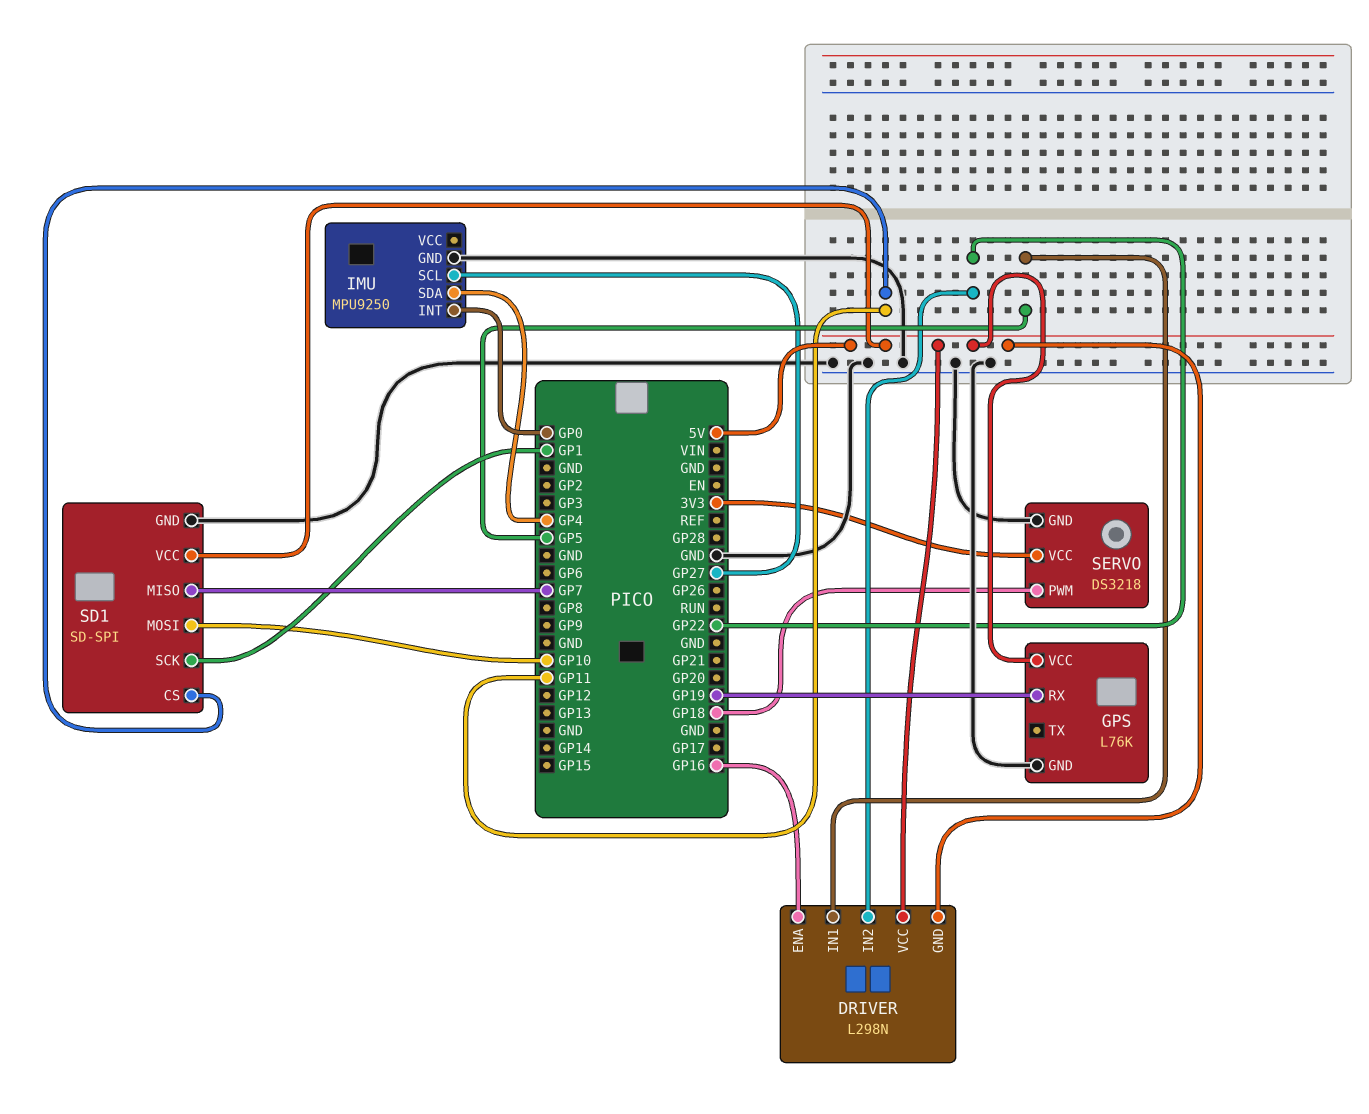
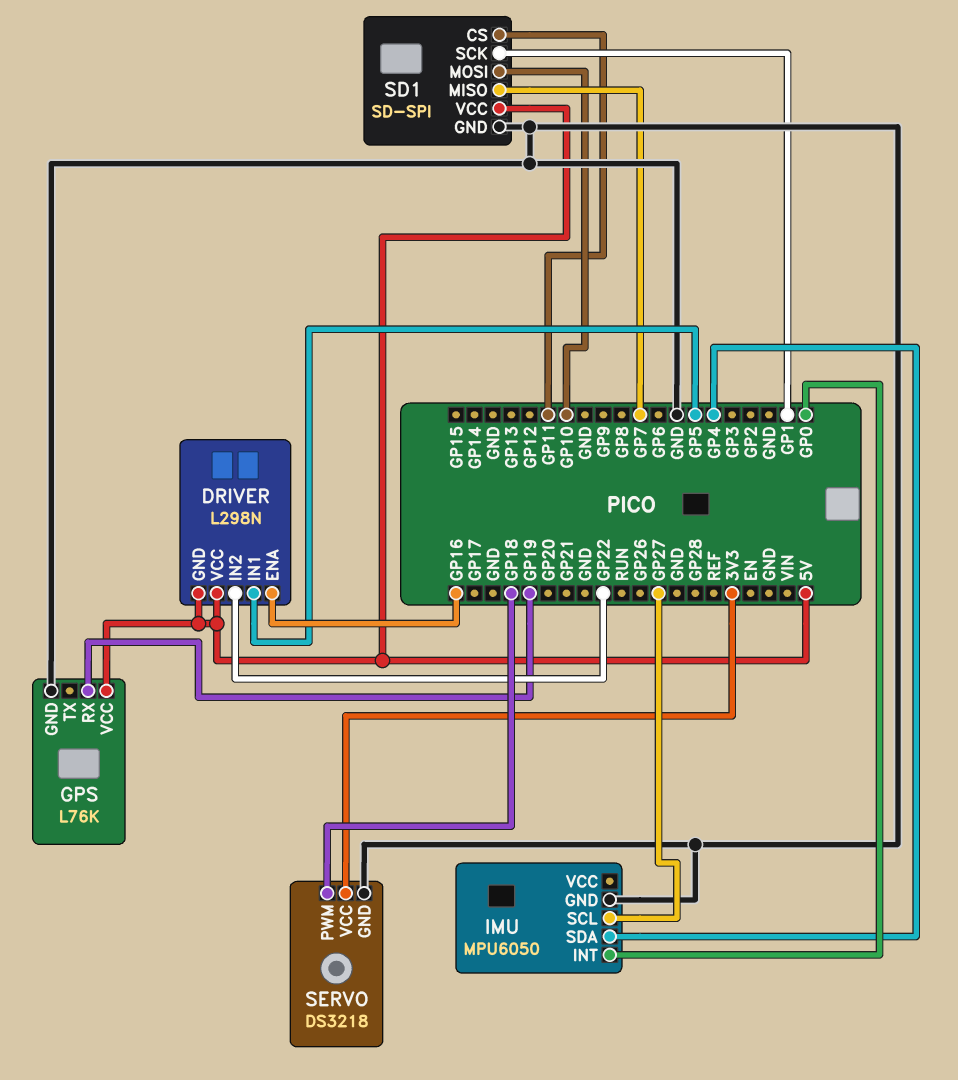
IMU: MPU9250 -> MPU6050

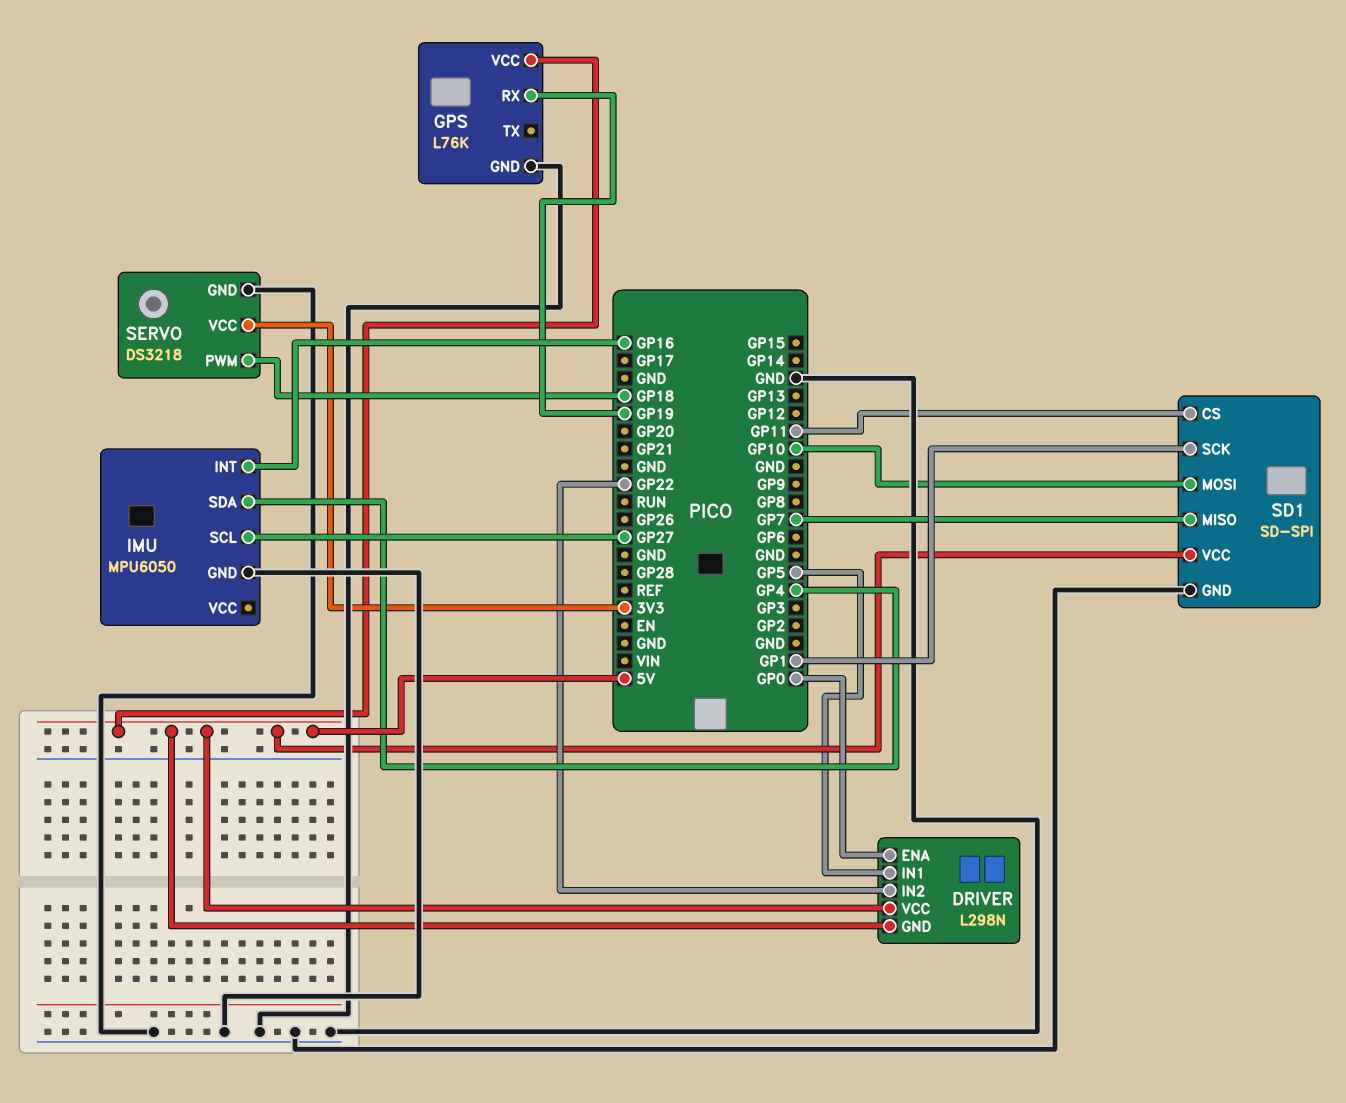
DRIVER pin ENA: GP16 -> GP0
IMU pin INT: GP0 -> GP16

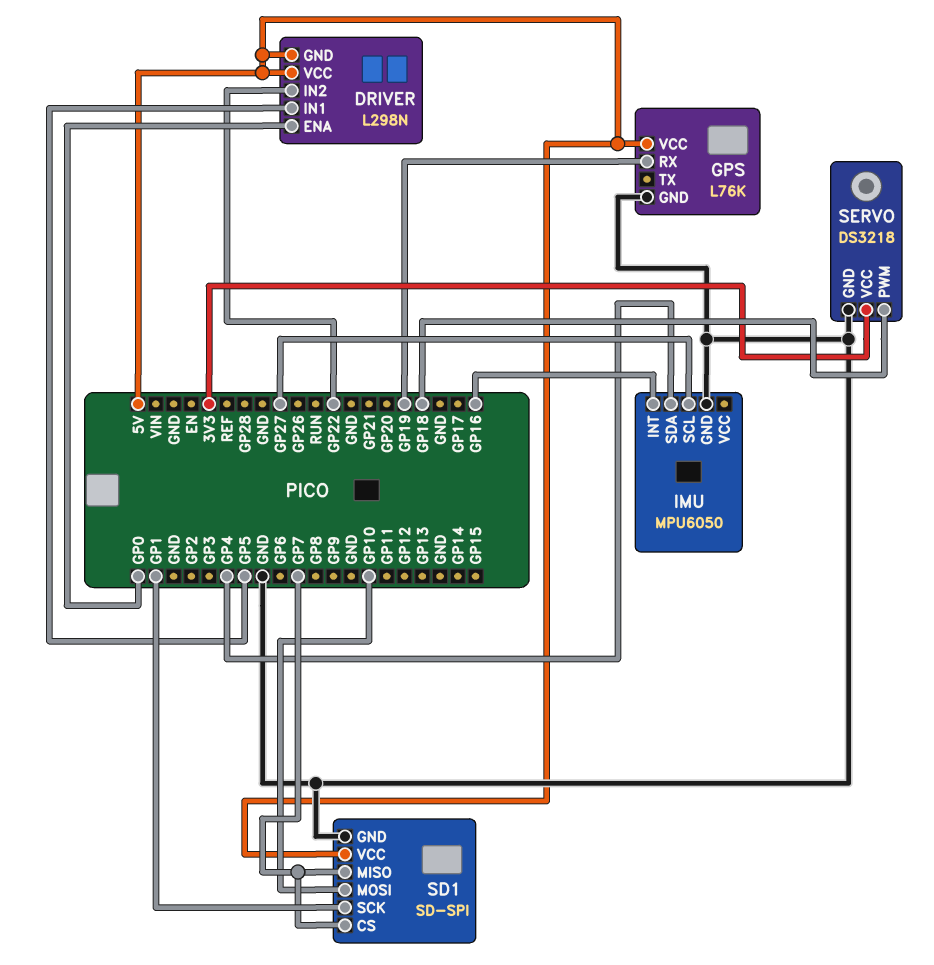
SD1 pin CS: GP11 -> GP7

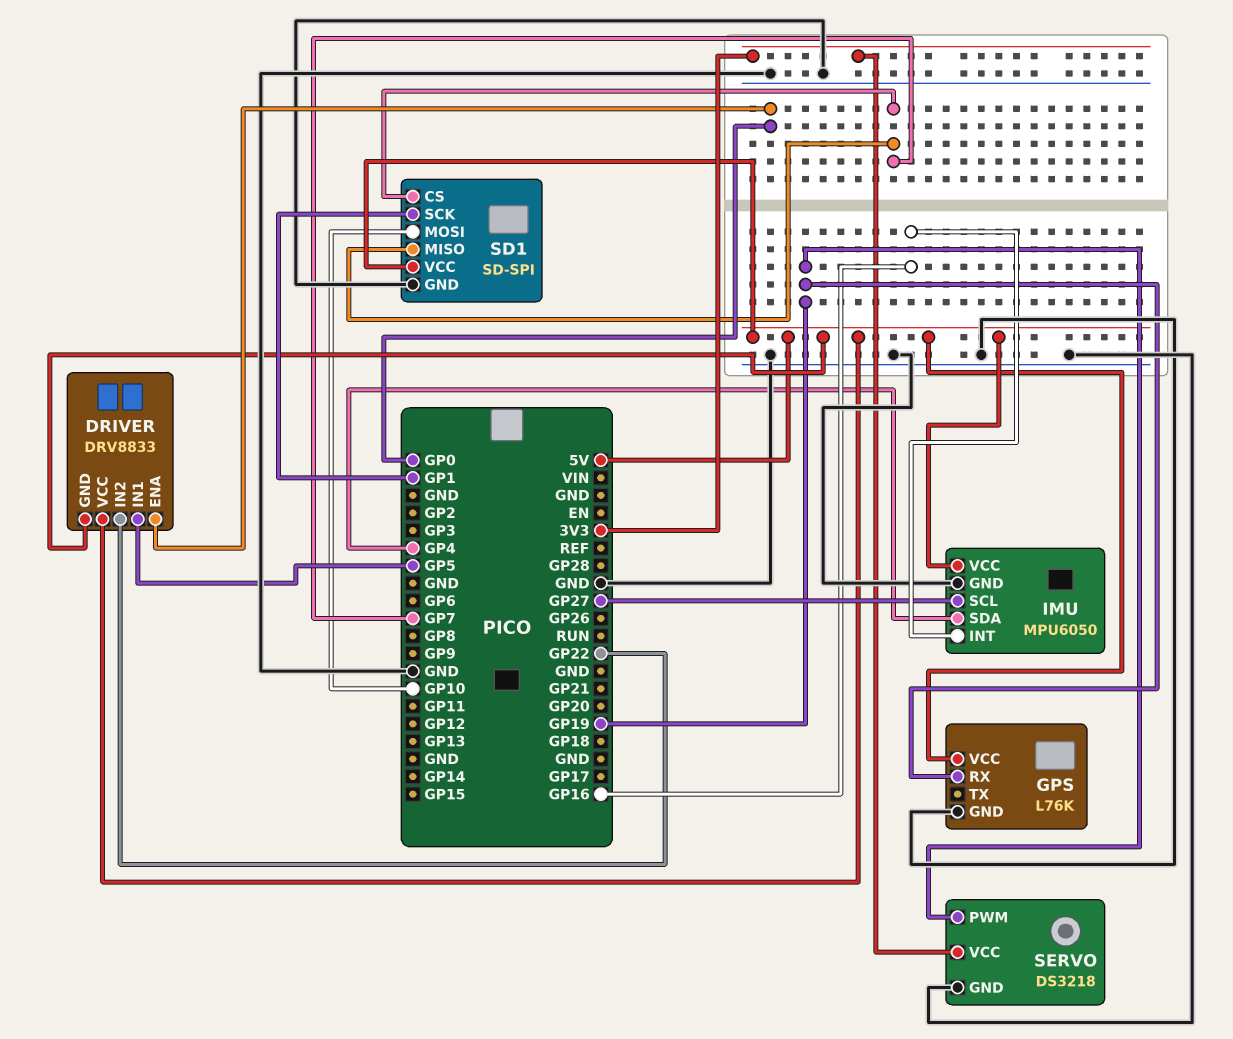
DRIVER: L298N -> DRV8833
IMU pin VCC: none -> 5V
SERVO pin PWM: GP18 -> GP19

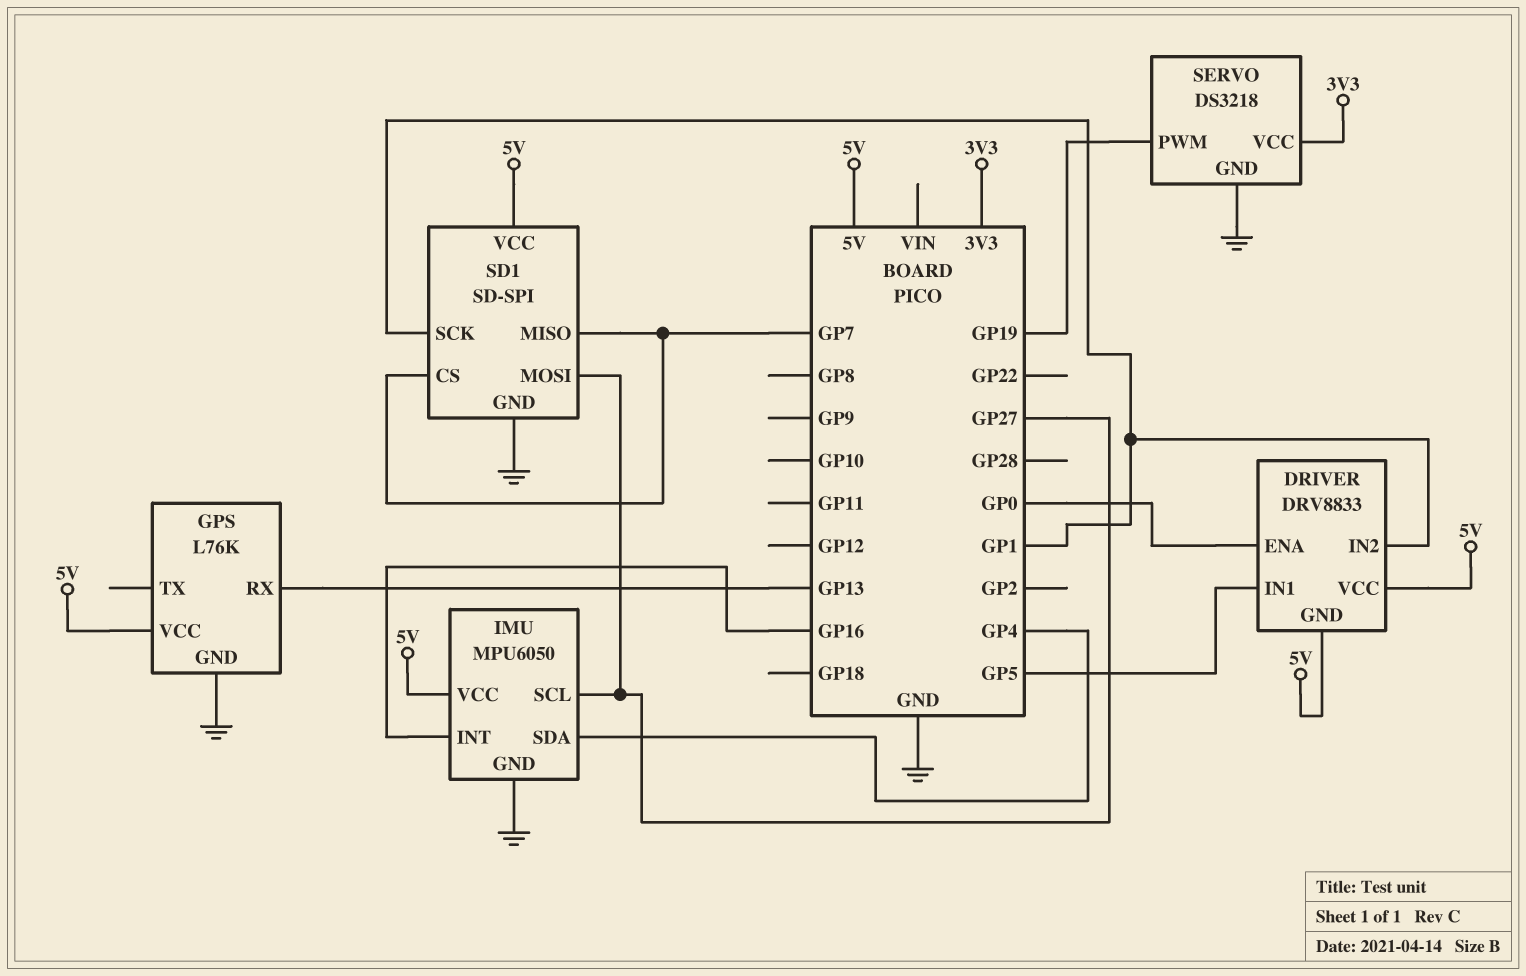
DRIVER pin IN2: GP22 -> GP1
GPS pin RX: GP19 -> GP13
SD1 pin MOSI: GP10 -> GP27

